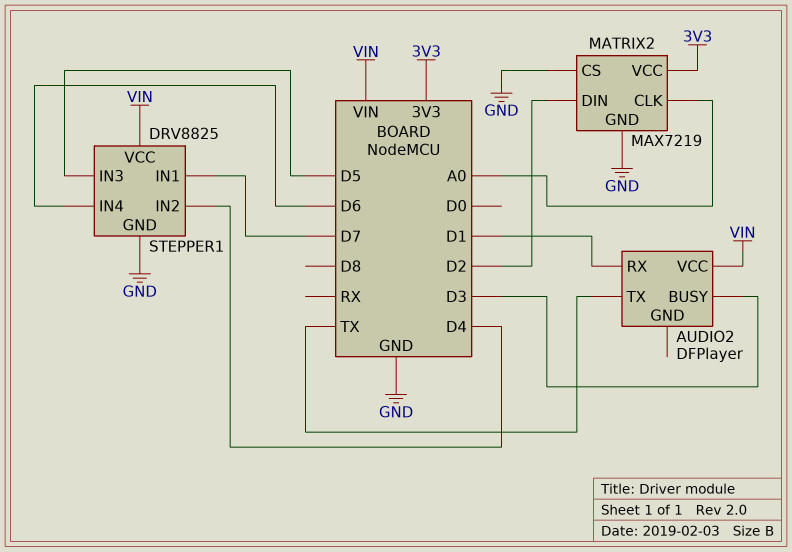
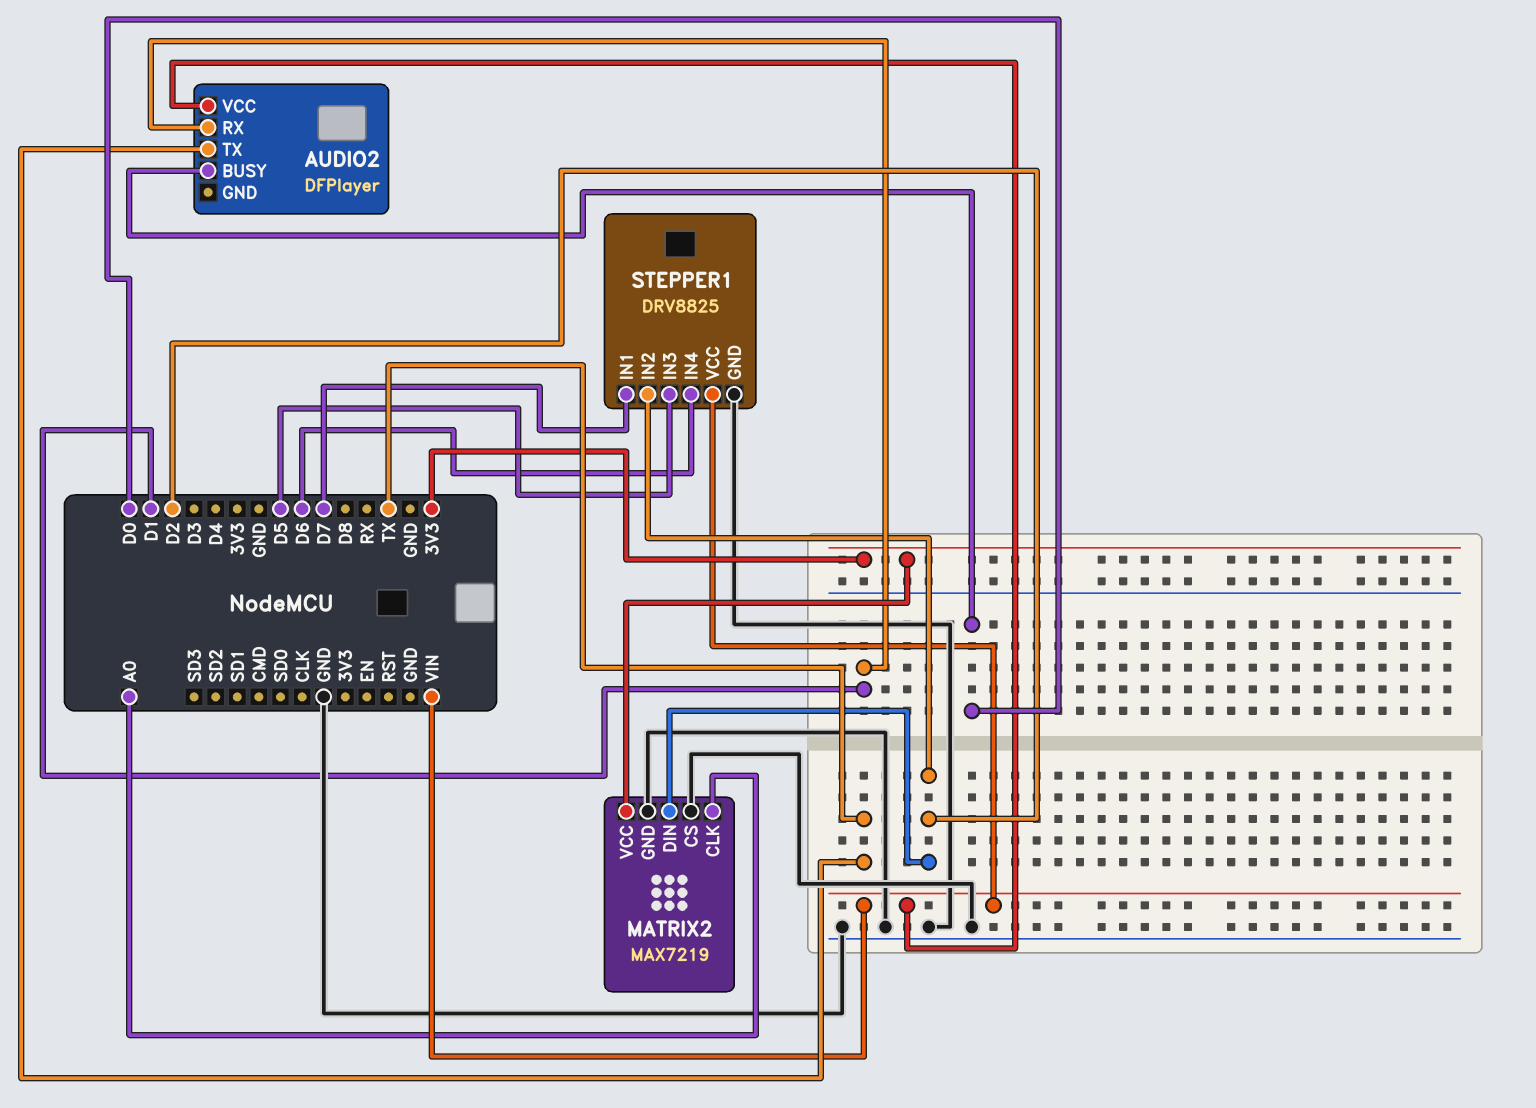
AUDIO2 pin BUSY: D3 -> D0
STEPPER1 pin IN2: D4 -> D2

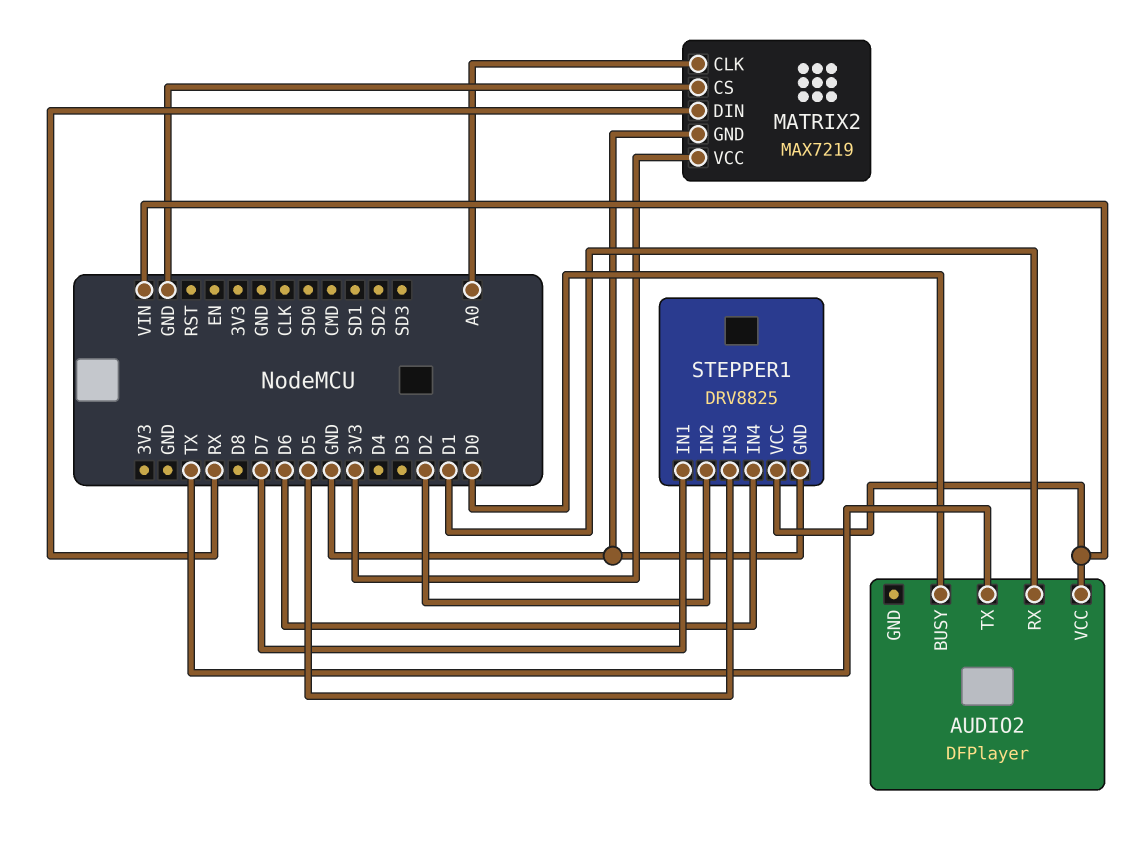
MATRIX2 pin DIN: D2 -> RX

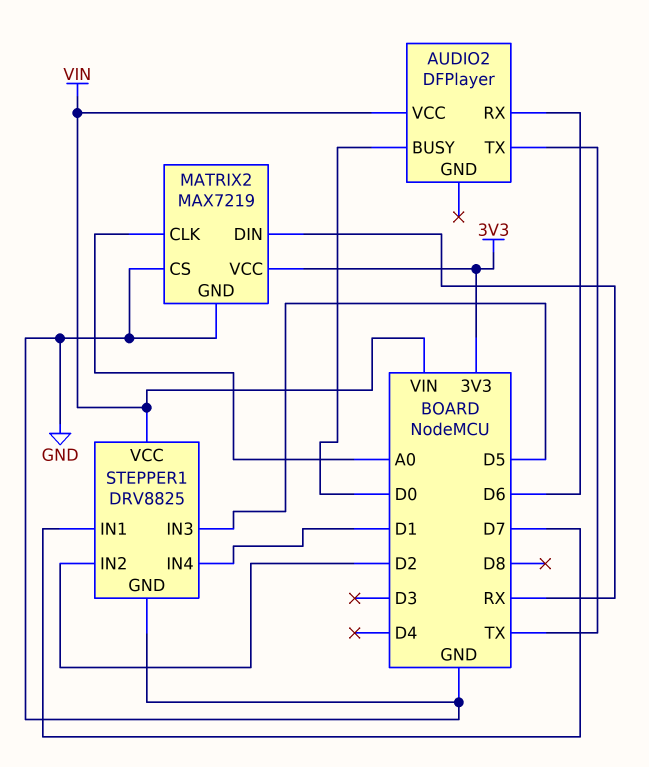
AUDIO2 pin RX: D1 -> D6
STEPPER1 pin IN4: D6 -> D1

